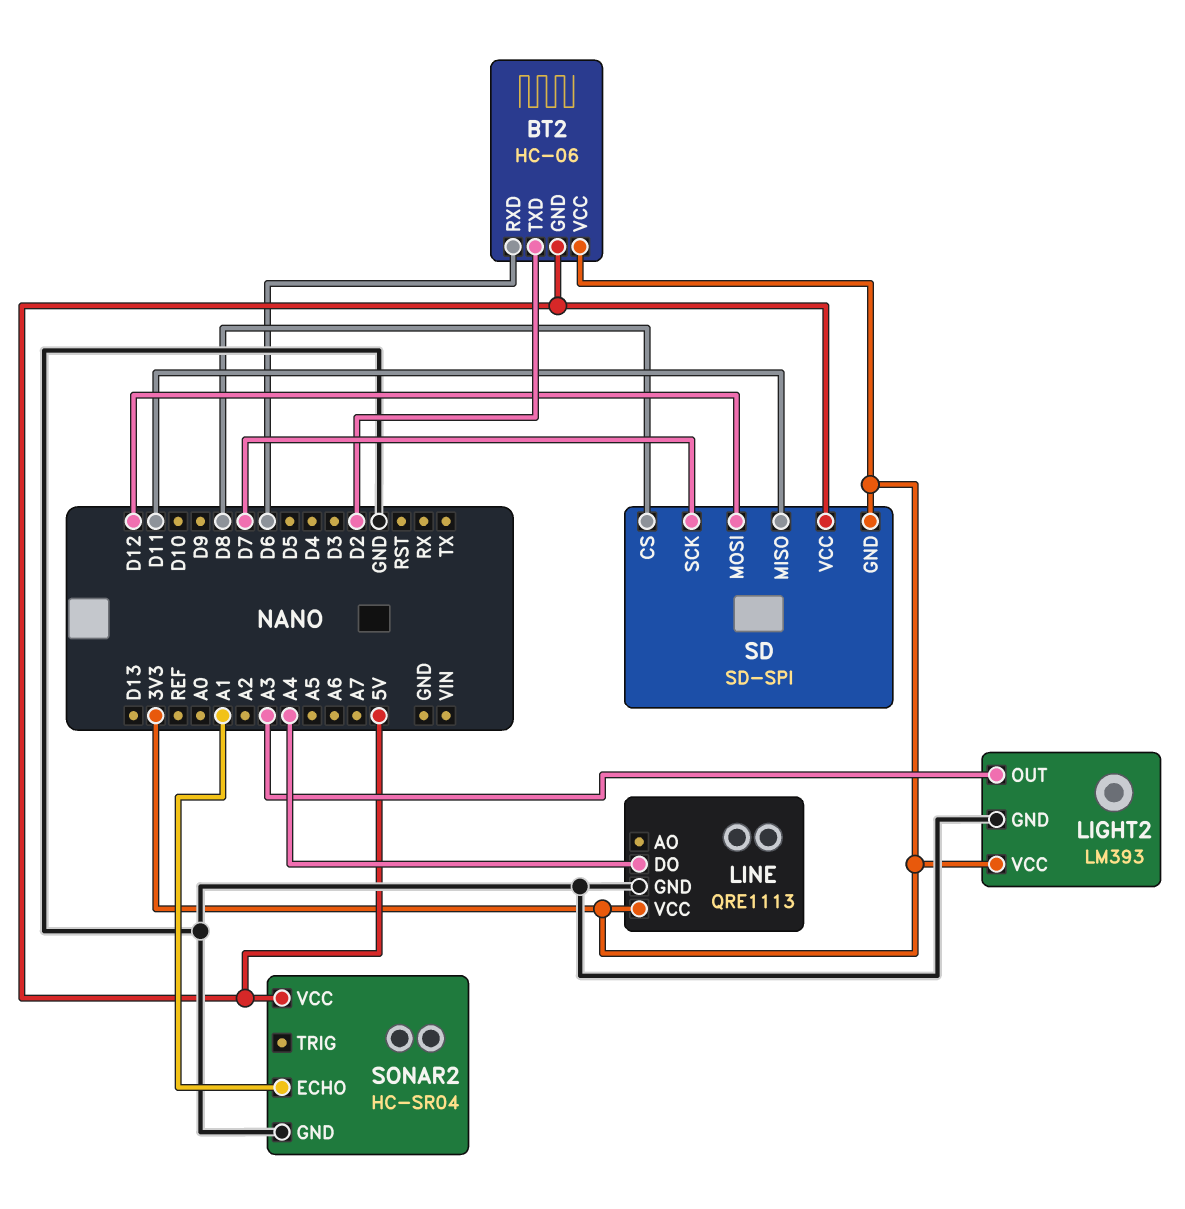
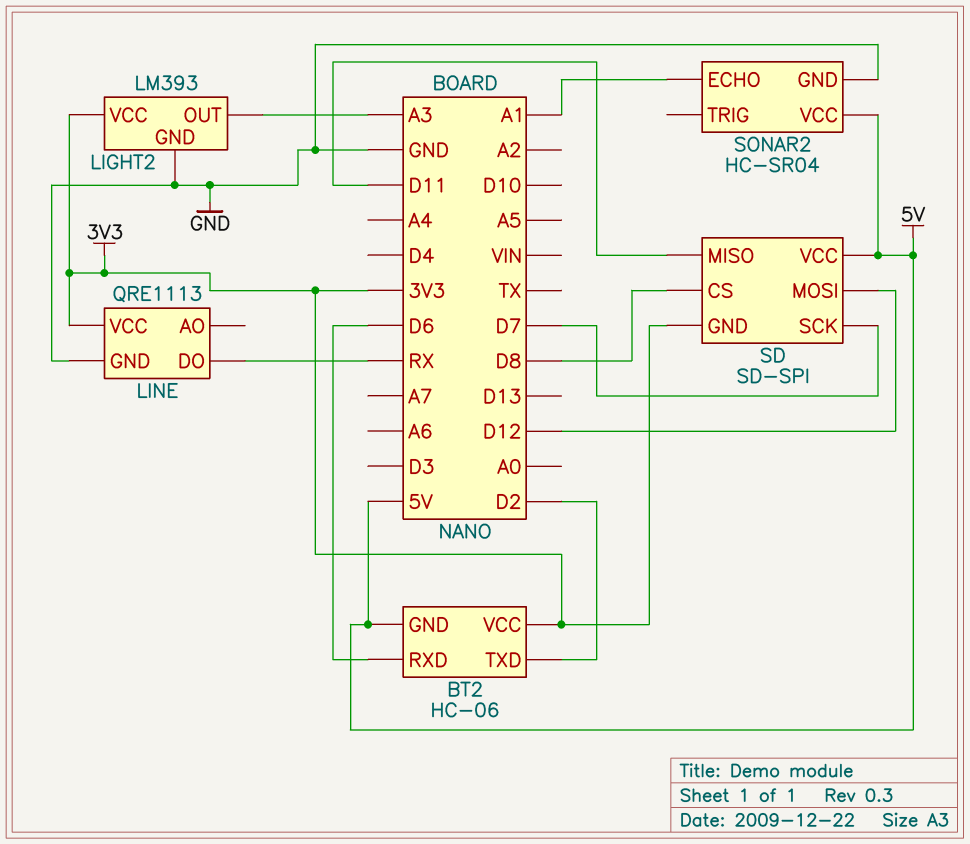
LINE pin DO: A4 -> RX

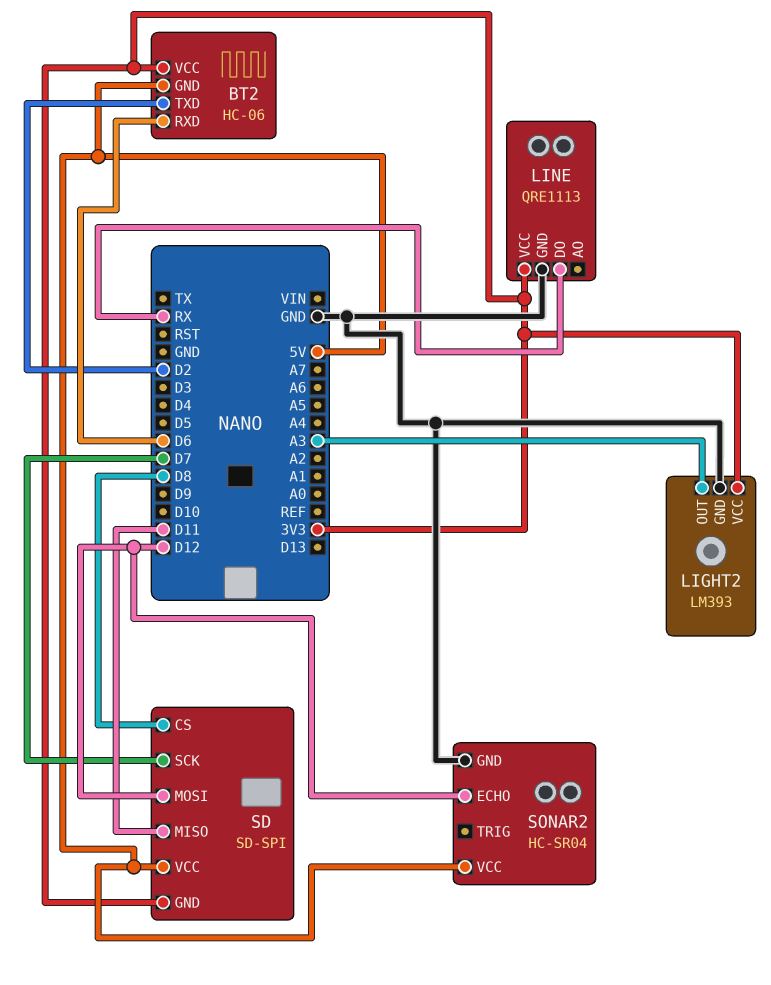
SONAR2 pin ECHO: A1 -> D12

